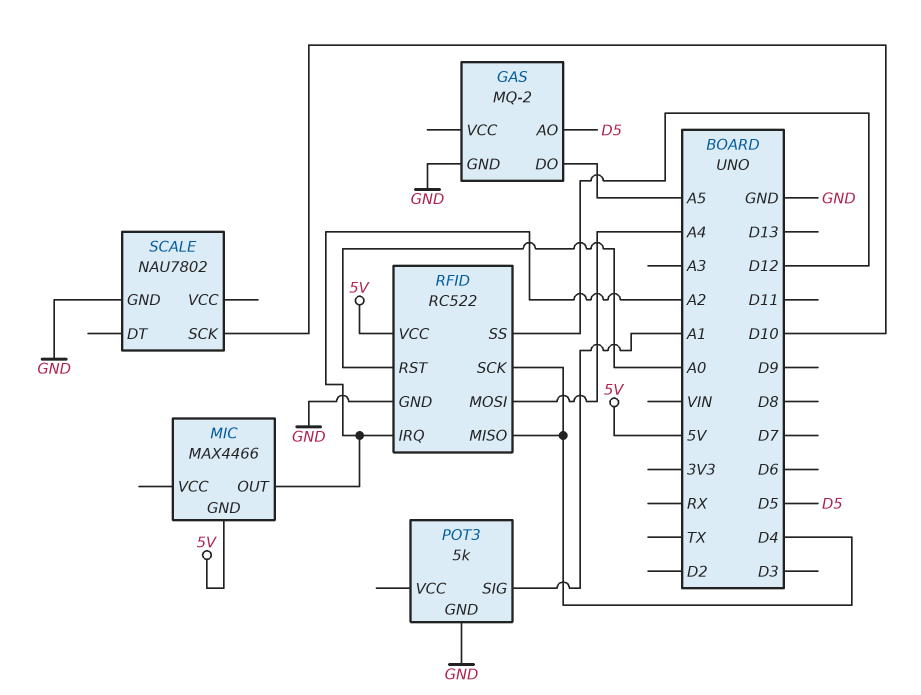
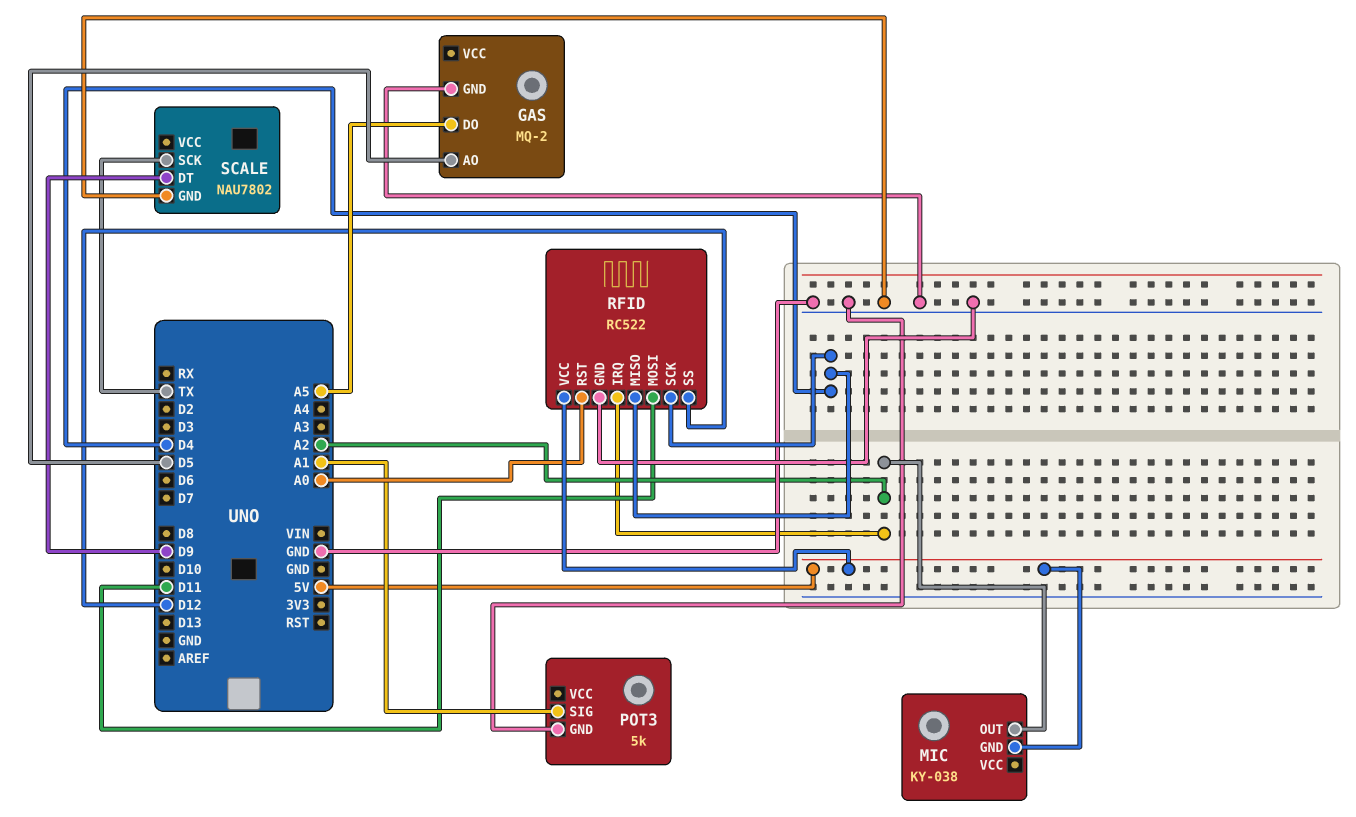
MIC: MAX4466 -> KY-038
RFID pin MOSI: A4 -> D11
SCALE pin DT: none -> D9
SCALE pin SCK: D10 -> TX

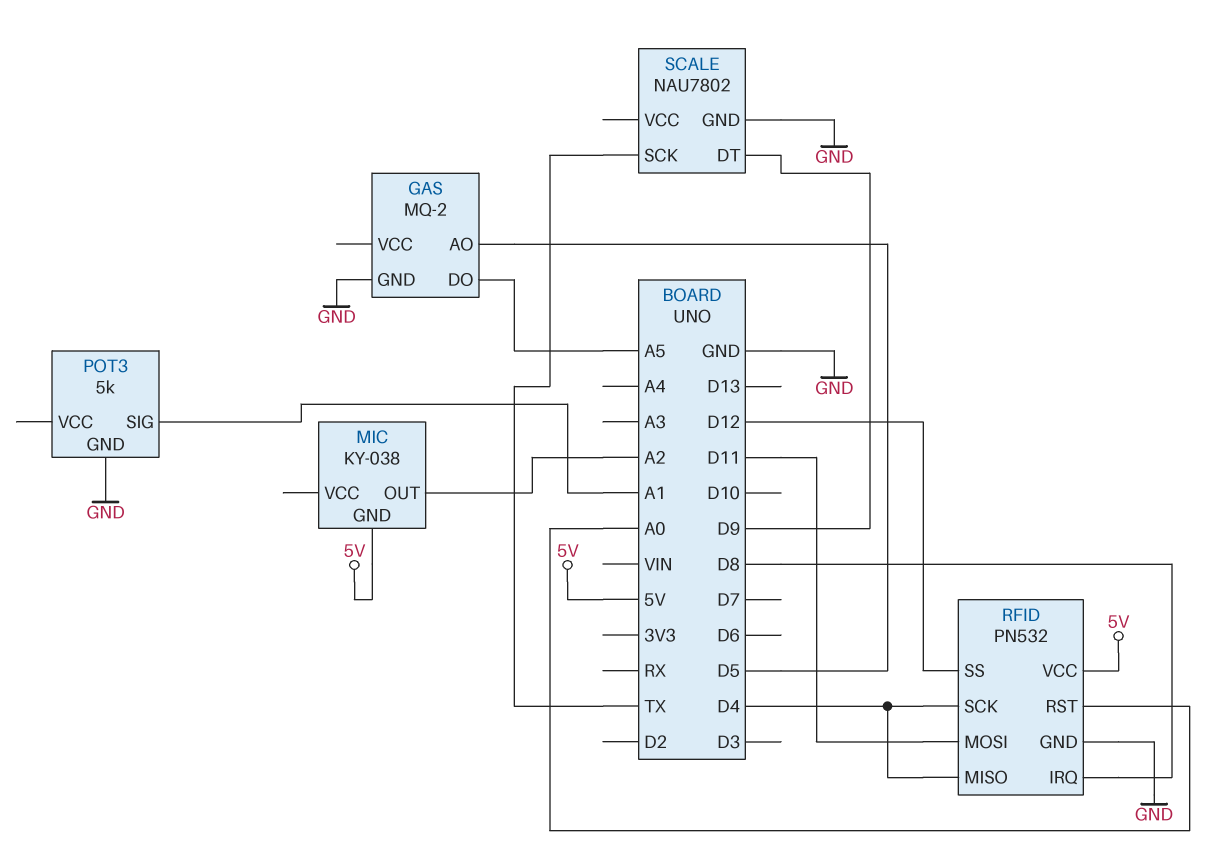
RFID: RC522 -> PN532
RFID pin IRQ: A2 -> D8

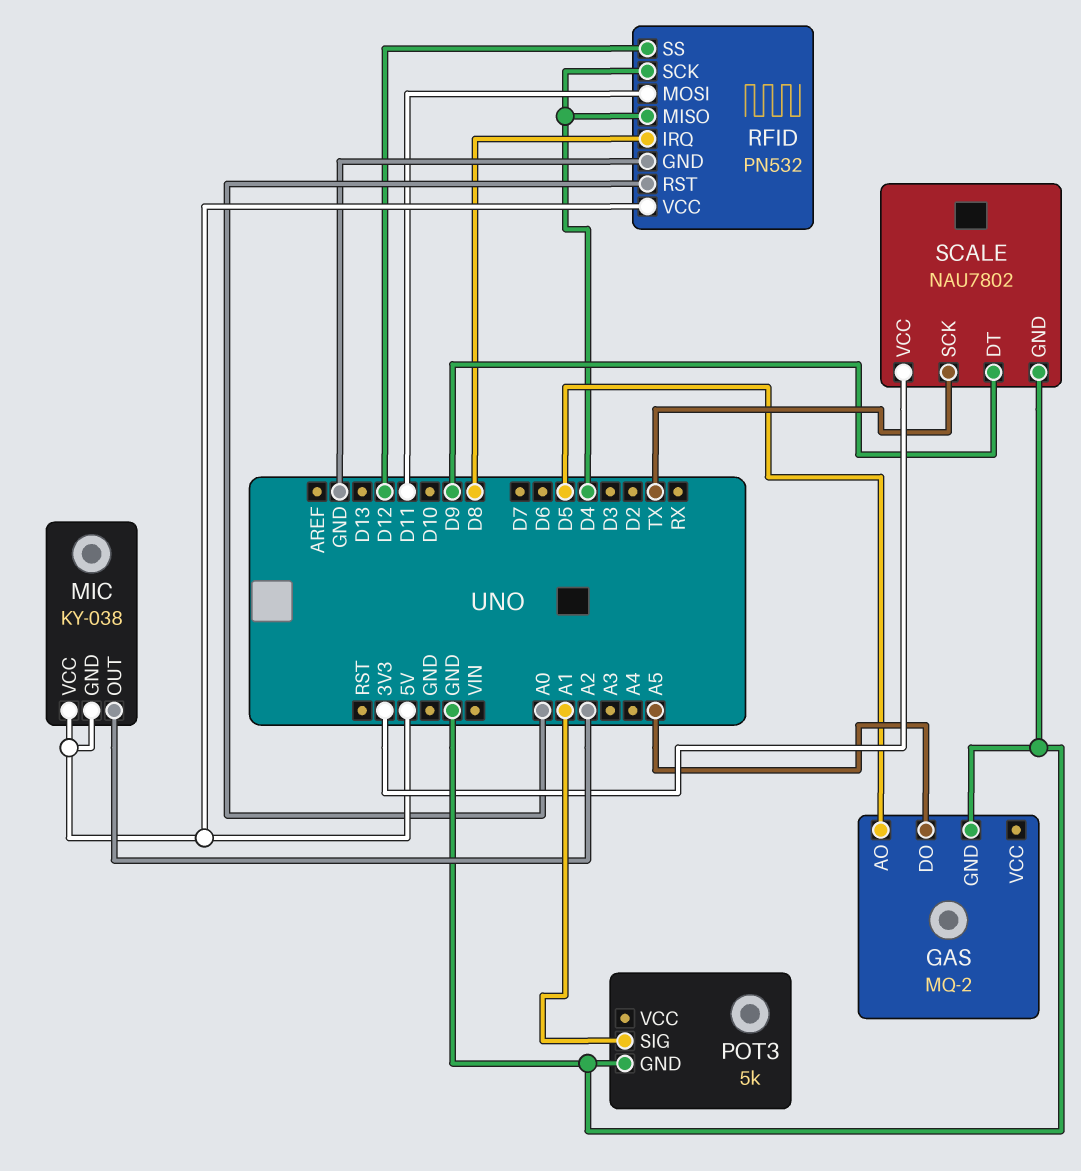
MIC pin VCC: none -> 5V
SCALE pin VCC: none -> 3V3

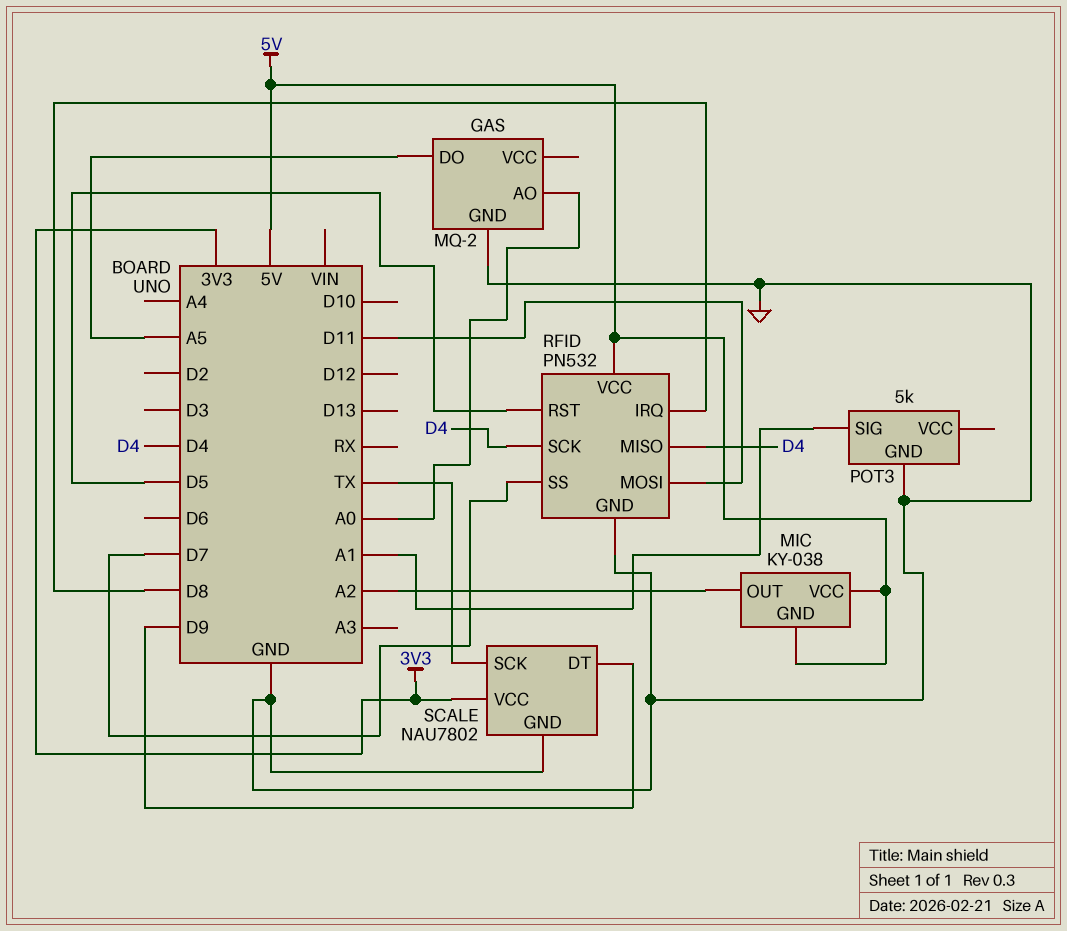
GAS pin AO: D5 -> A0
RFID pin RST: A0 -> D5
RFID pin SS: D12 -> D7

